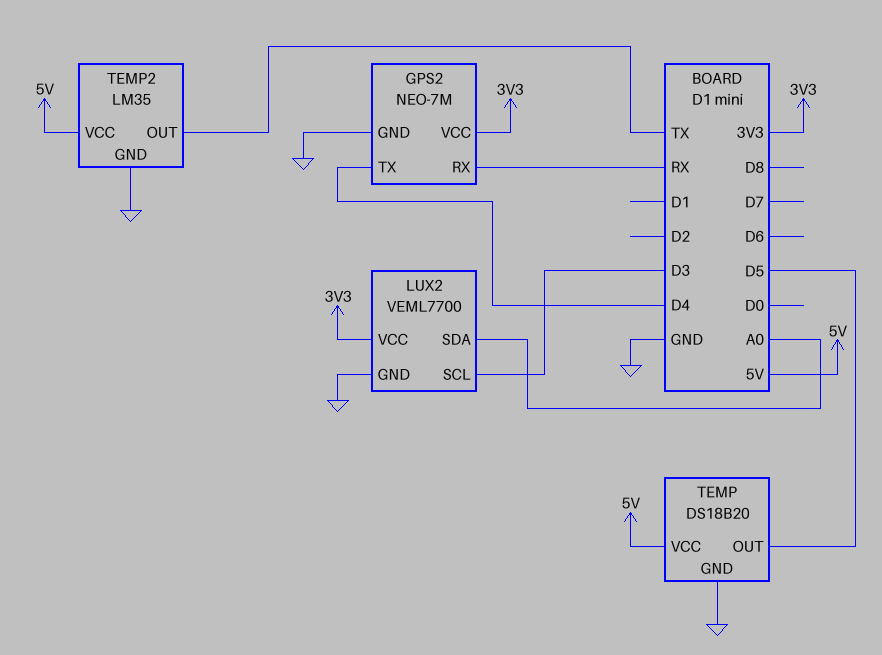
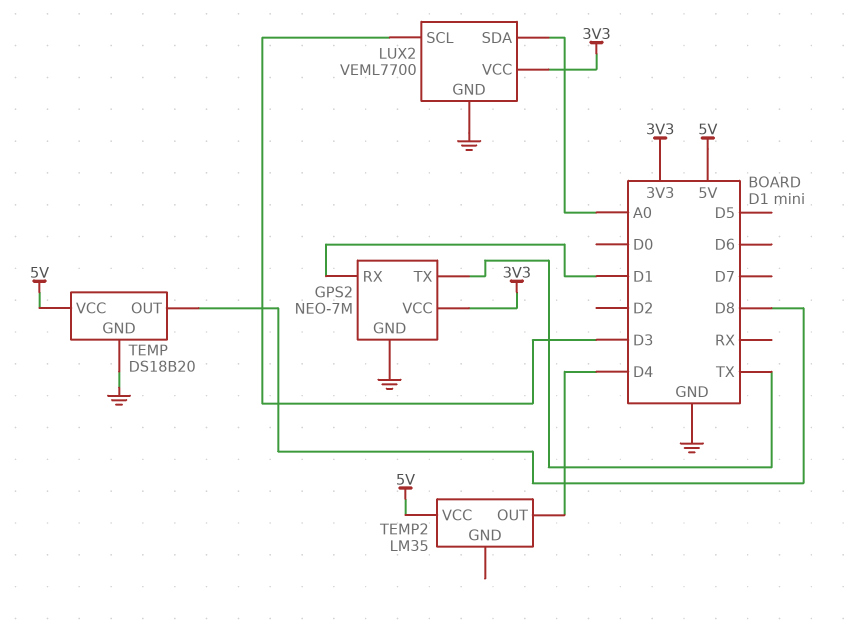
GPS2 pin RX: RX -> D1
GPS2 pin TX: D4 -> TX
TEMP pin OUT: D5 -> D8
TEMP2 pin GND: GND -> none
TEMP2 pin OUT: TX -> D4

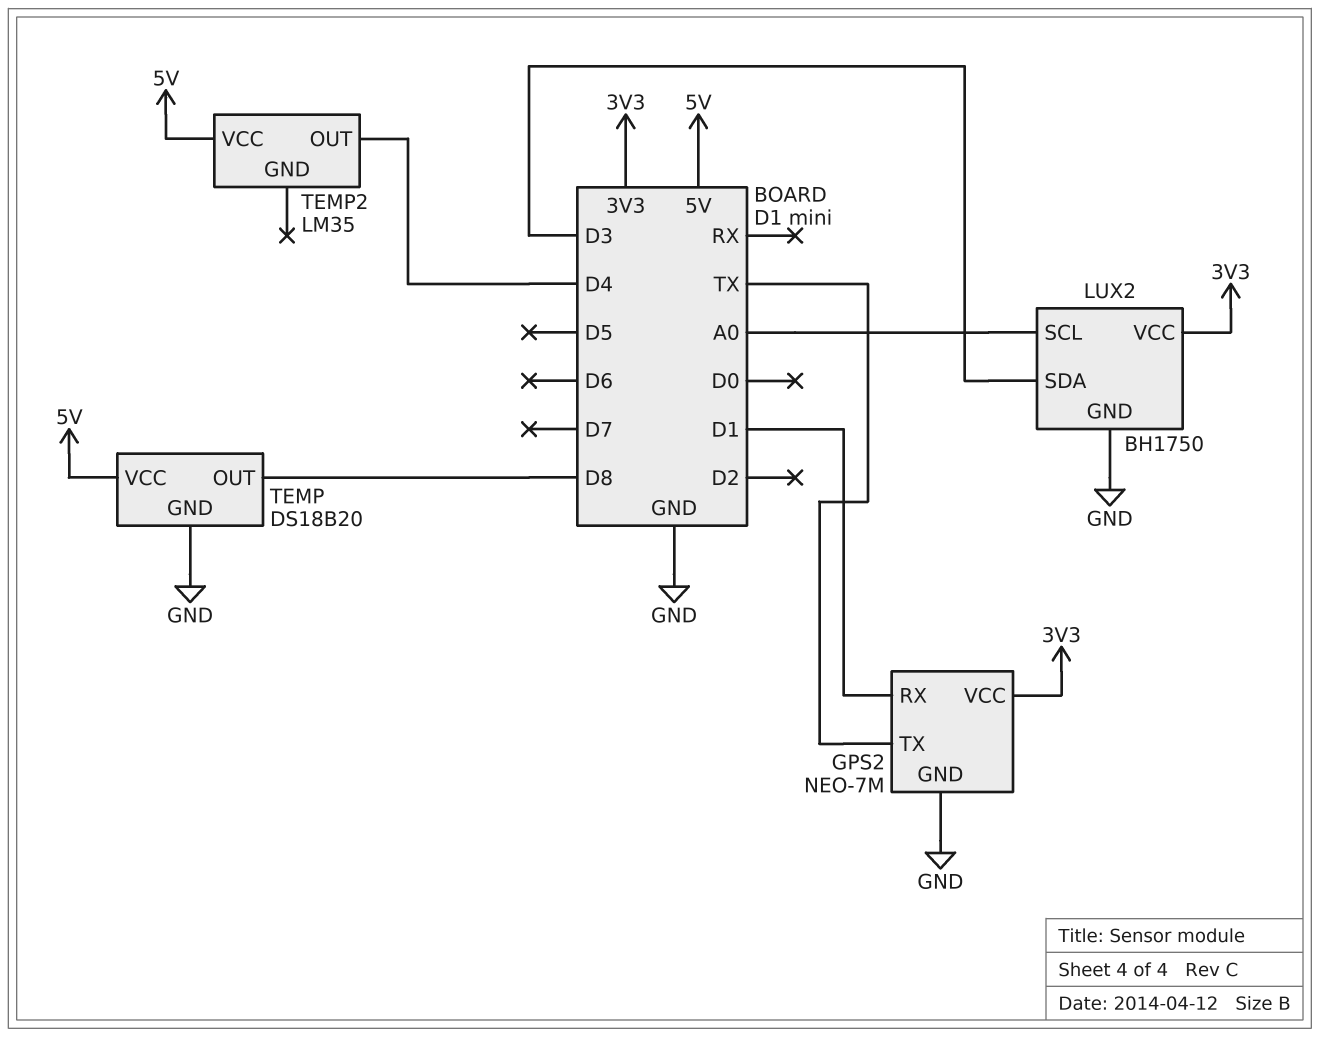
LUX2: VEML7700 -> BH1750
LUX2 pin SCL: D3 -> A0
LUX2 pin SDA: A0 -> D3

